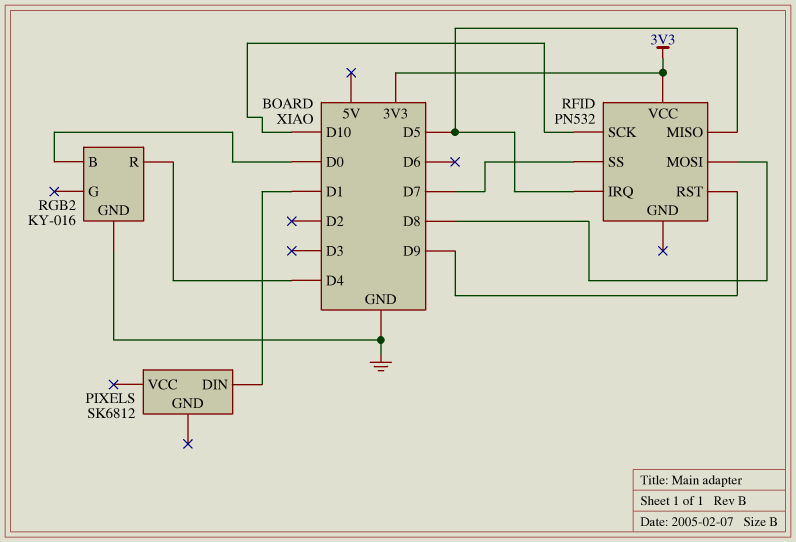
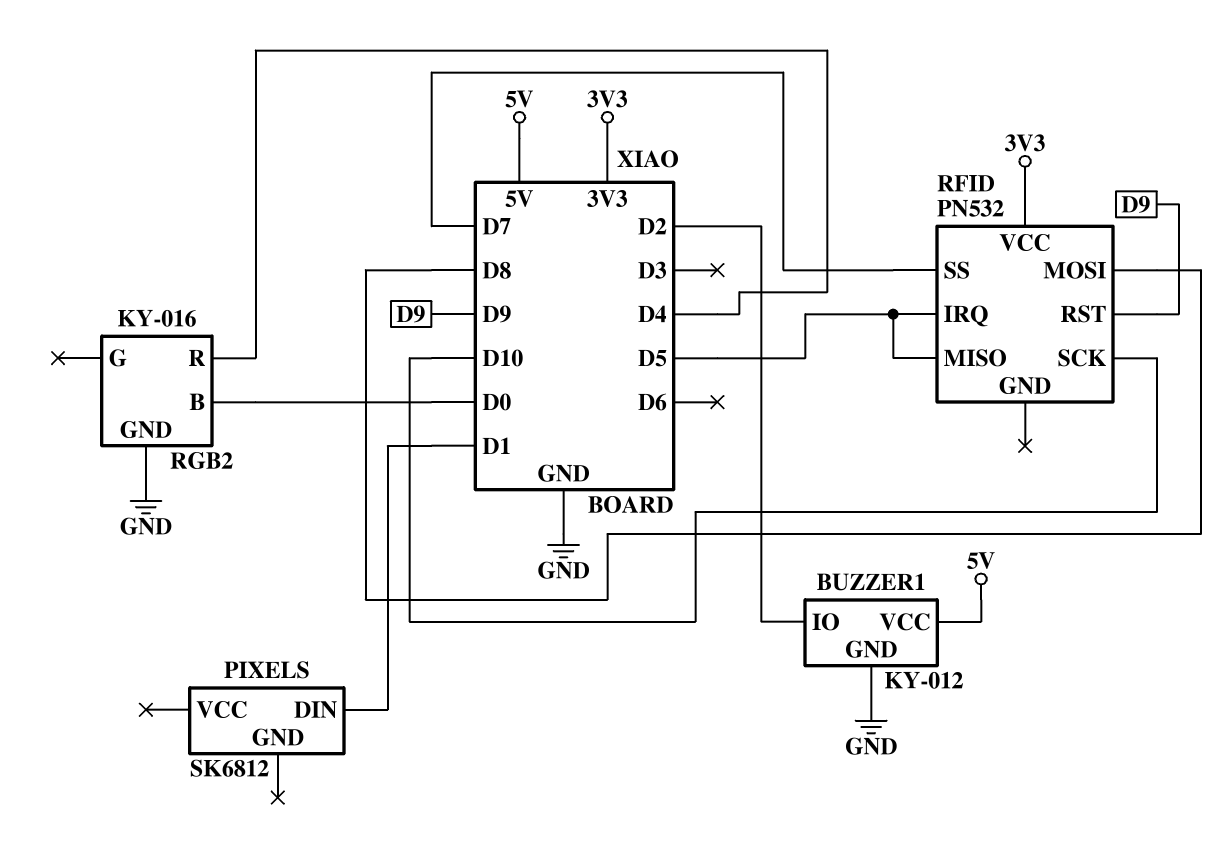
BUZZER1: none -> KY-012
BUZZER1 pin GND: none -> GND
BUZZER1 pin IO: none -> D2
BUZZER1 pin VCC: none -> 5V

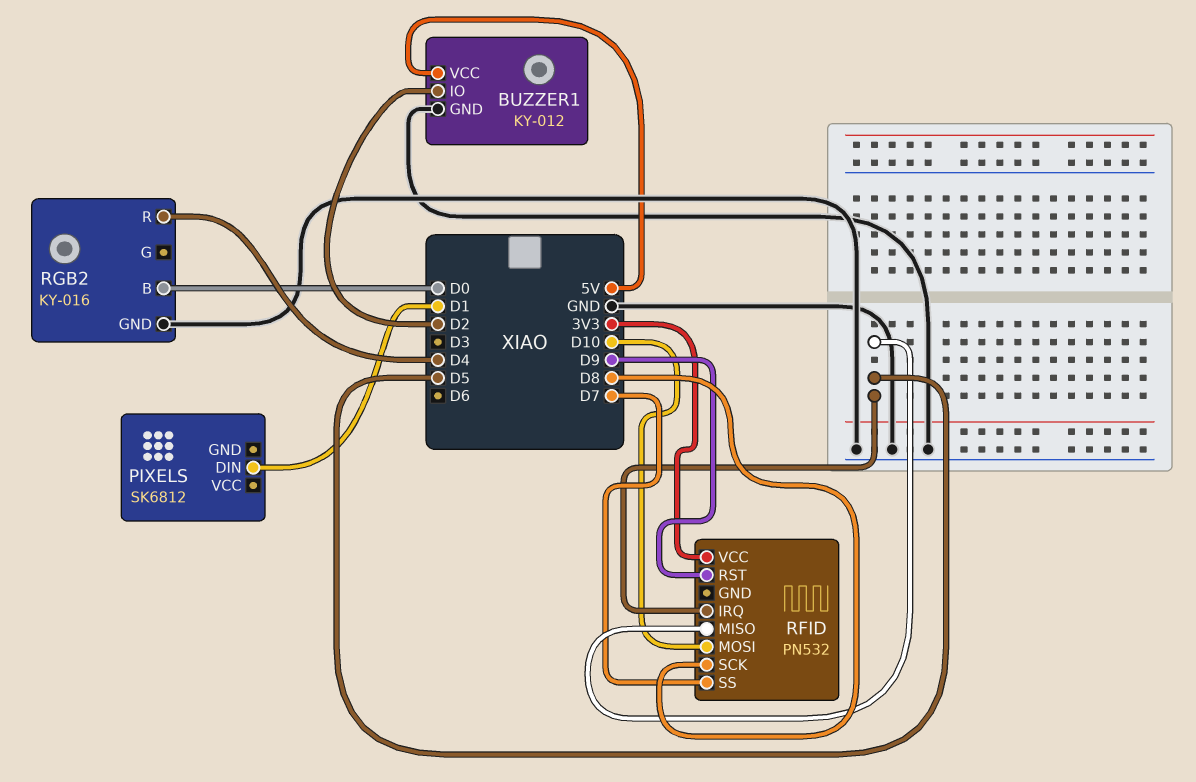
RFID pin MOSI: D8 -> D10
RFID pin SCK: D10 -> D8

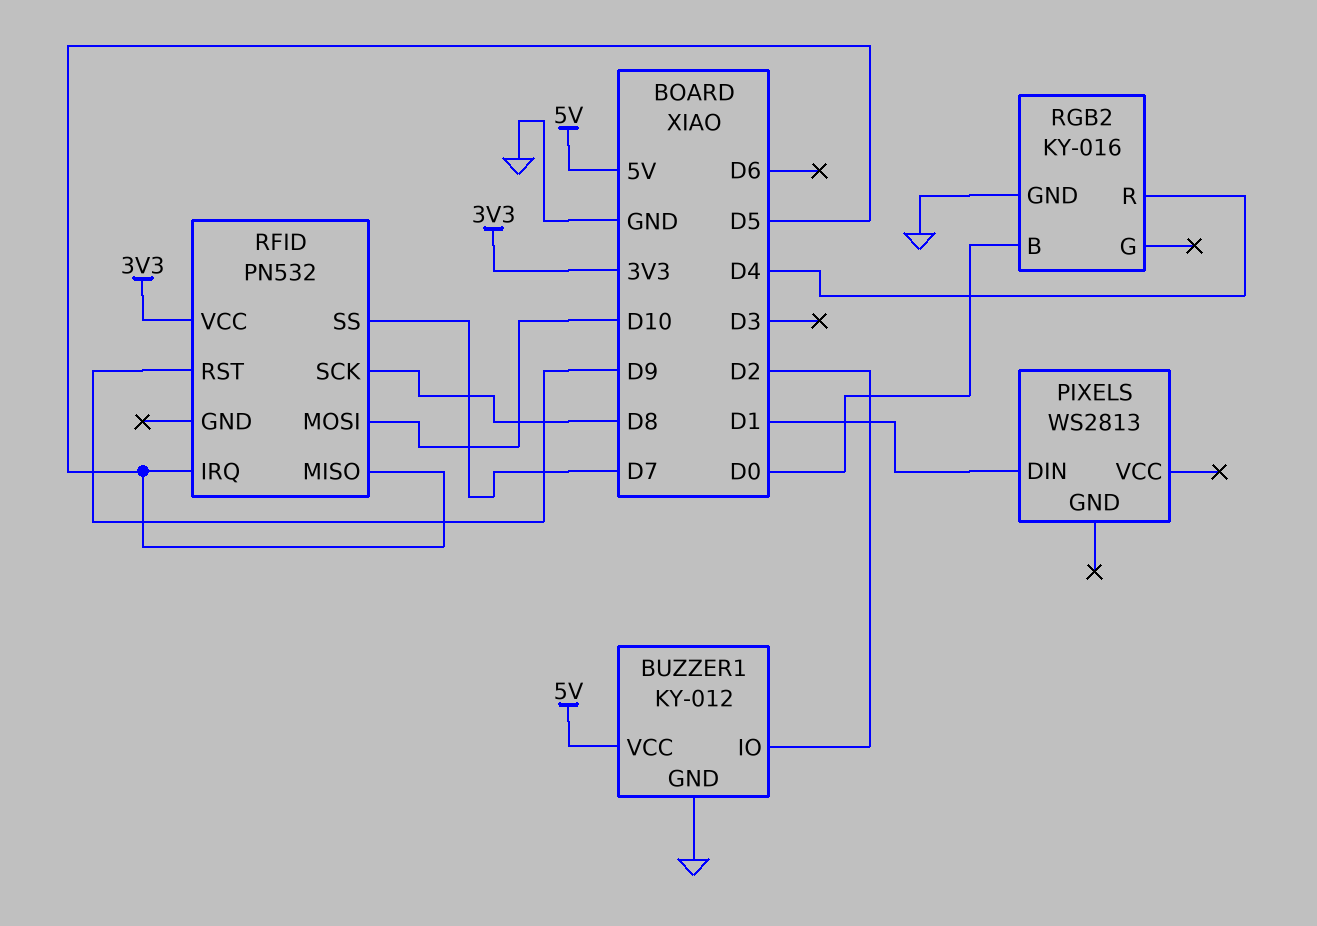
PIXELS: SK6812 -> WS2813

